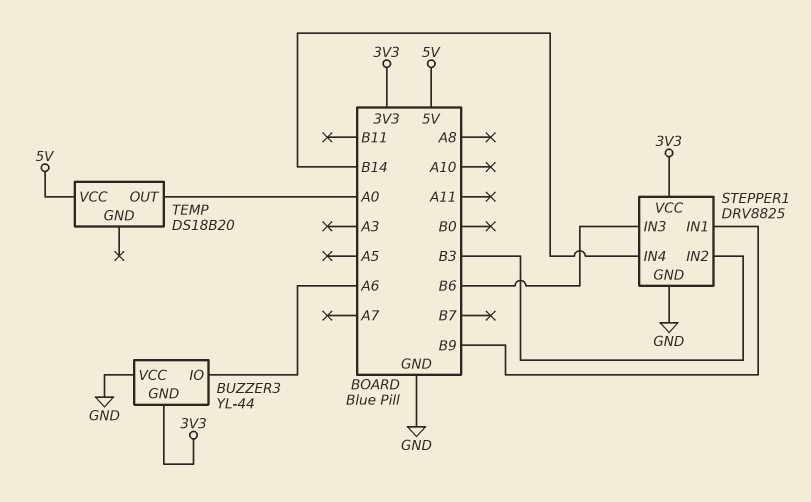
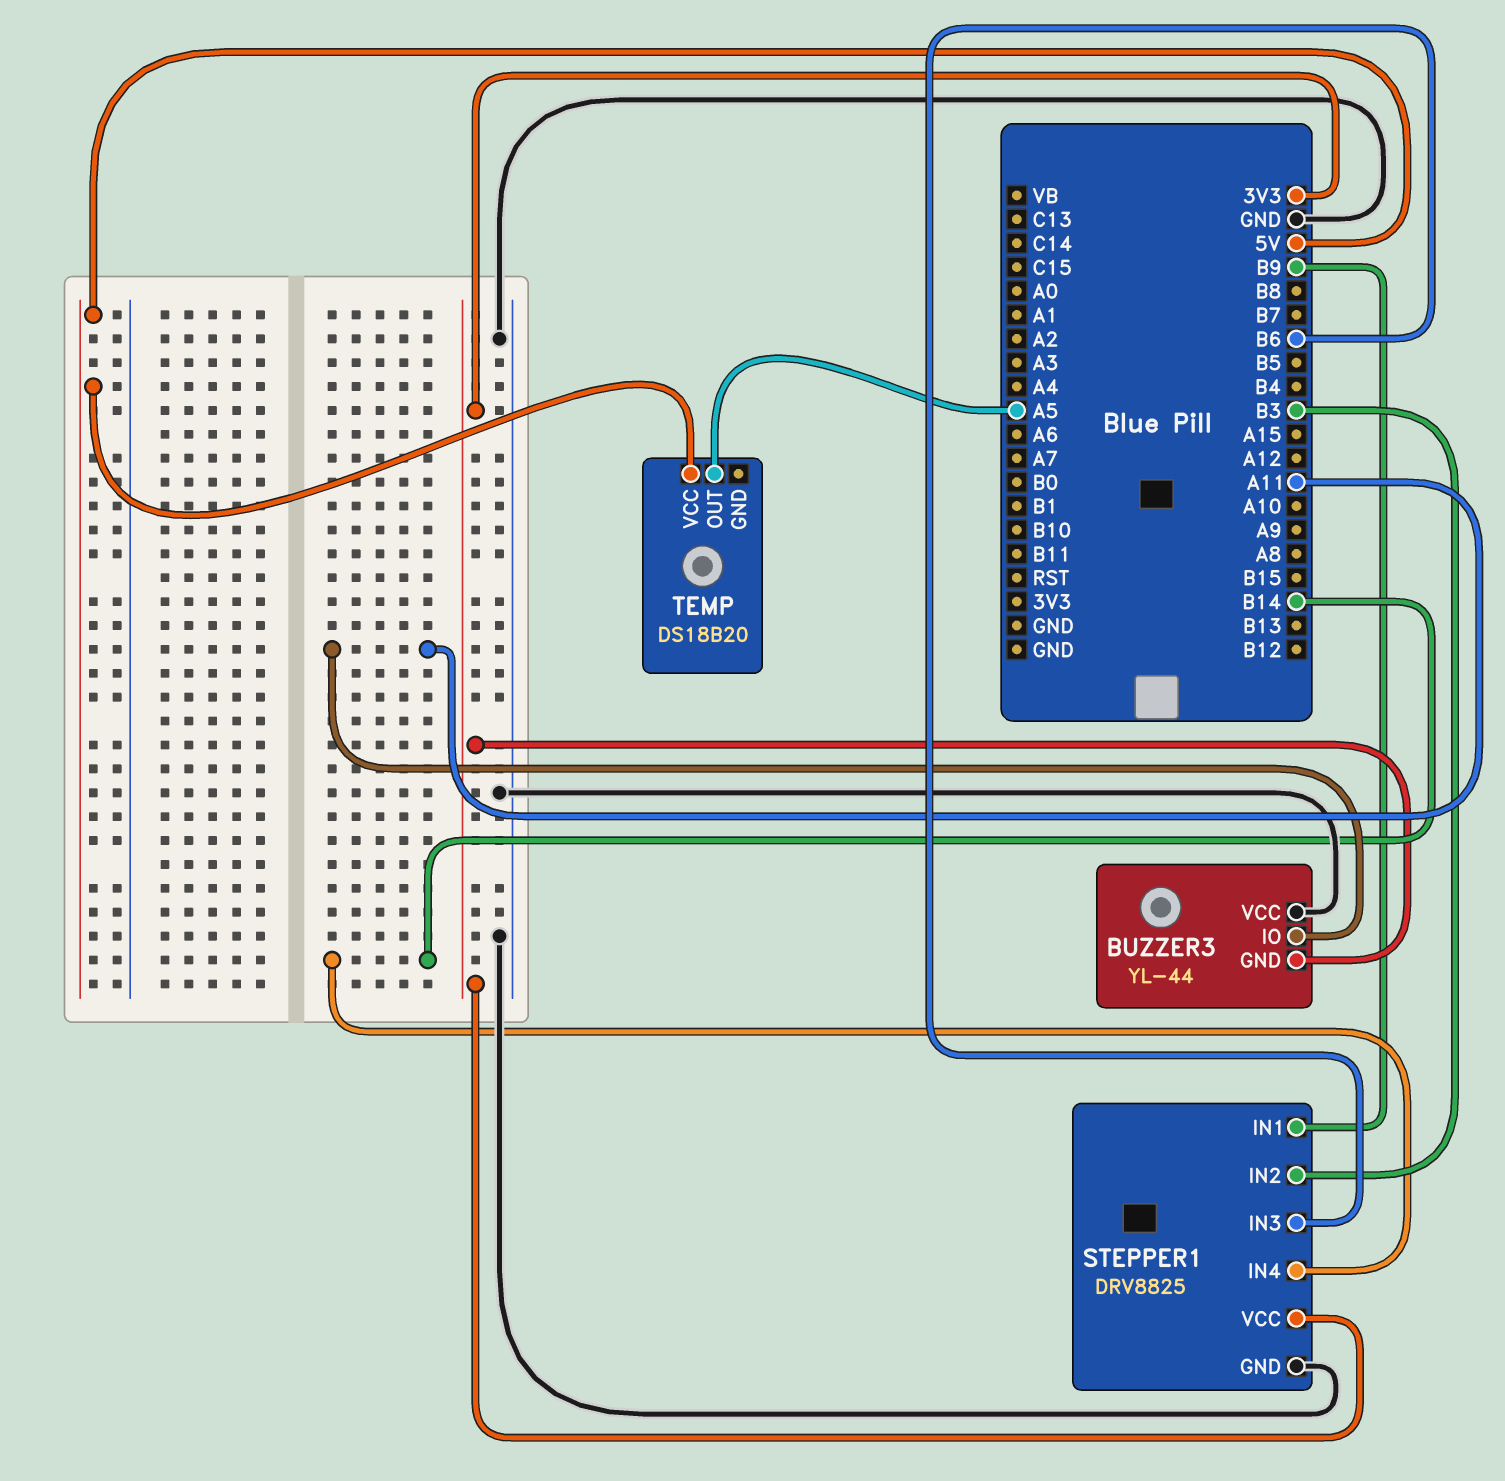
BUZZER3 pin IO: A6 -> A11
TEMP pin OUT: A0 -> A5

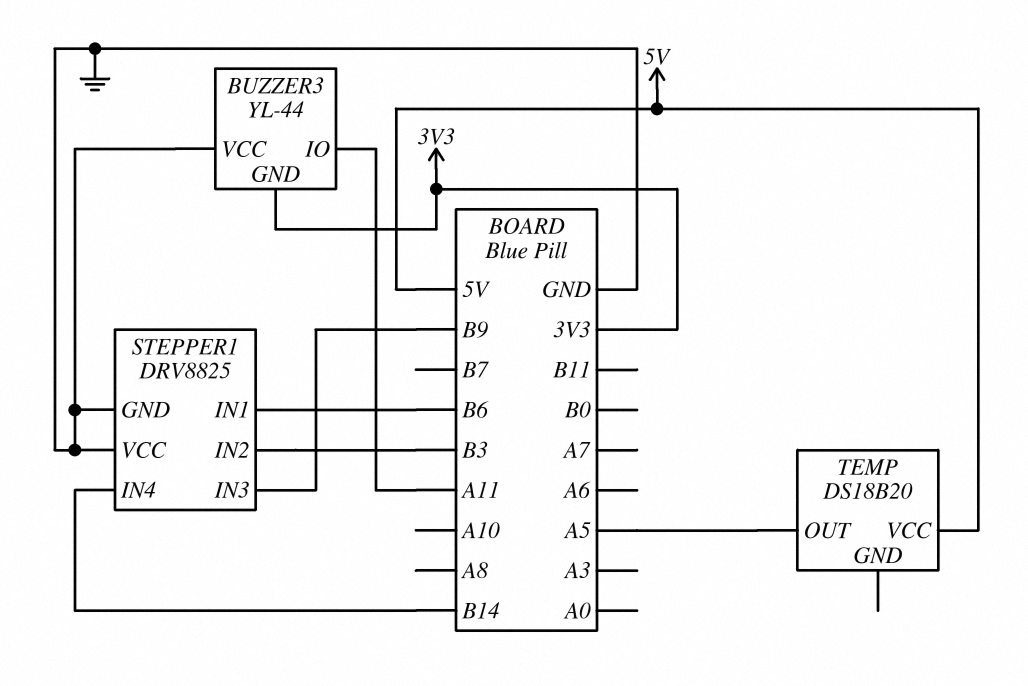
STEPPER1 pin IN1: B9 -> B6
STEPPER1 pin IN3: B6 -> B9
STEPPER1 pin VCC: 3V3 -> GND

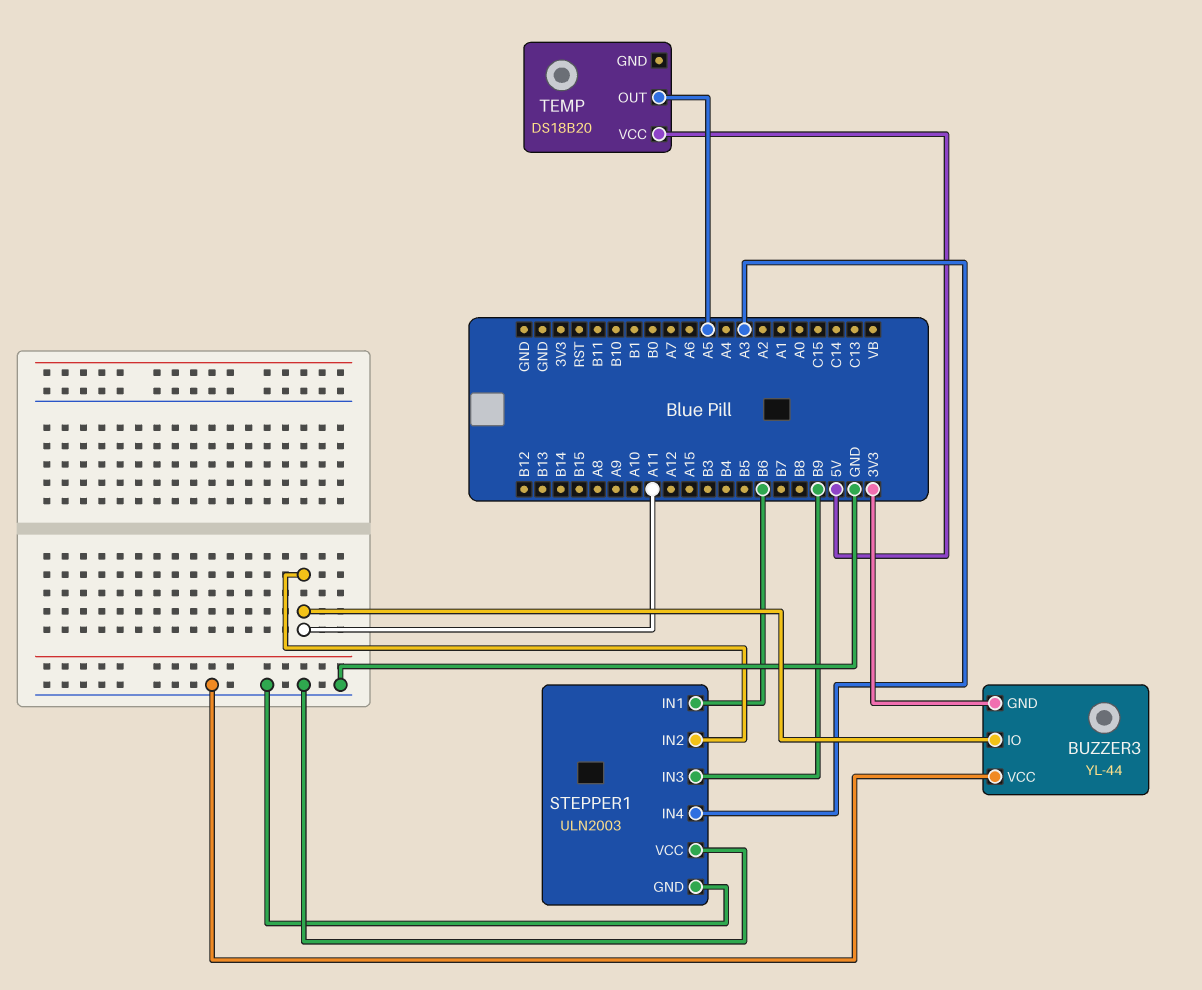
STEPPER1: DRV8825 -> ULN2003
STEPPER1 pin IN2: B3 -> A11
STEPPER1 pin IN4: B14 -> A3

